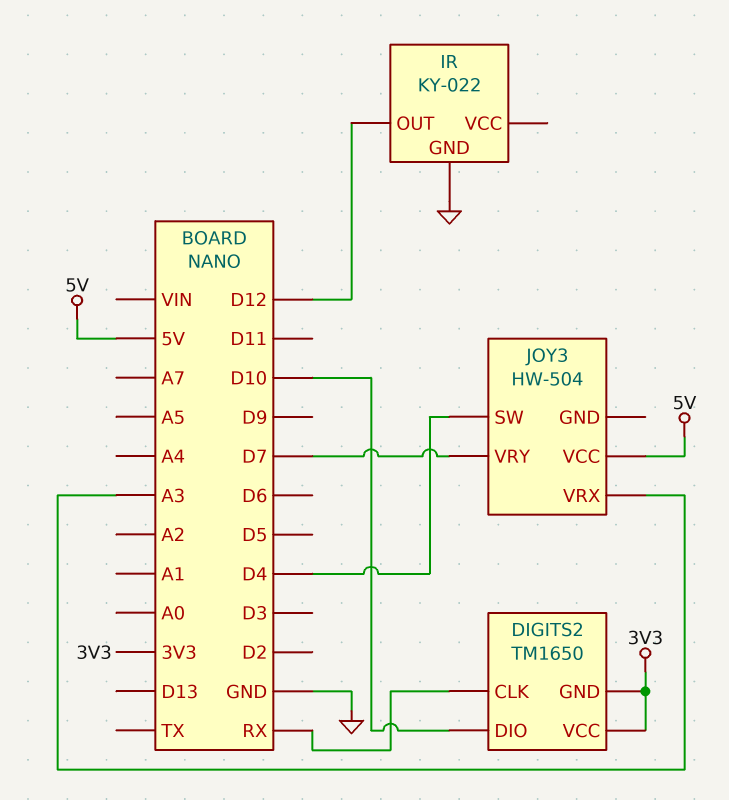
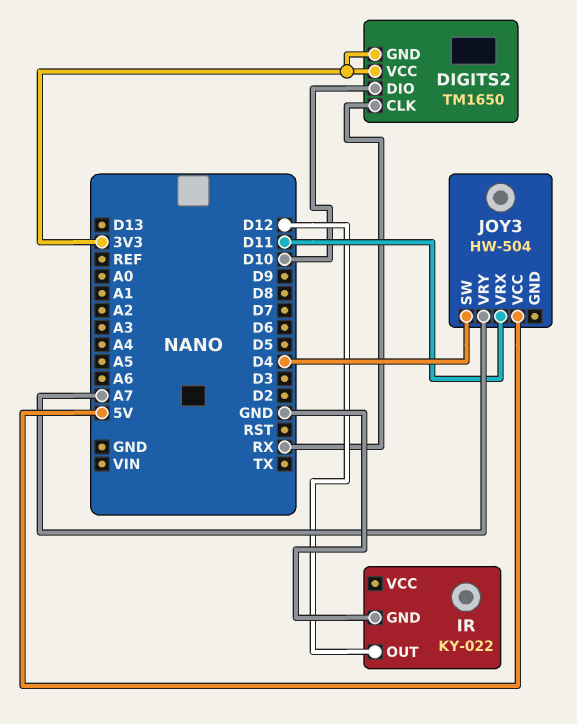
JOY3 pin VRX: A3 -> D11
JOY3 pin VRY: D7 -> A7

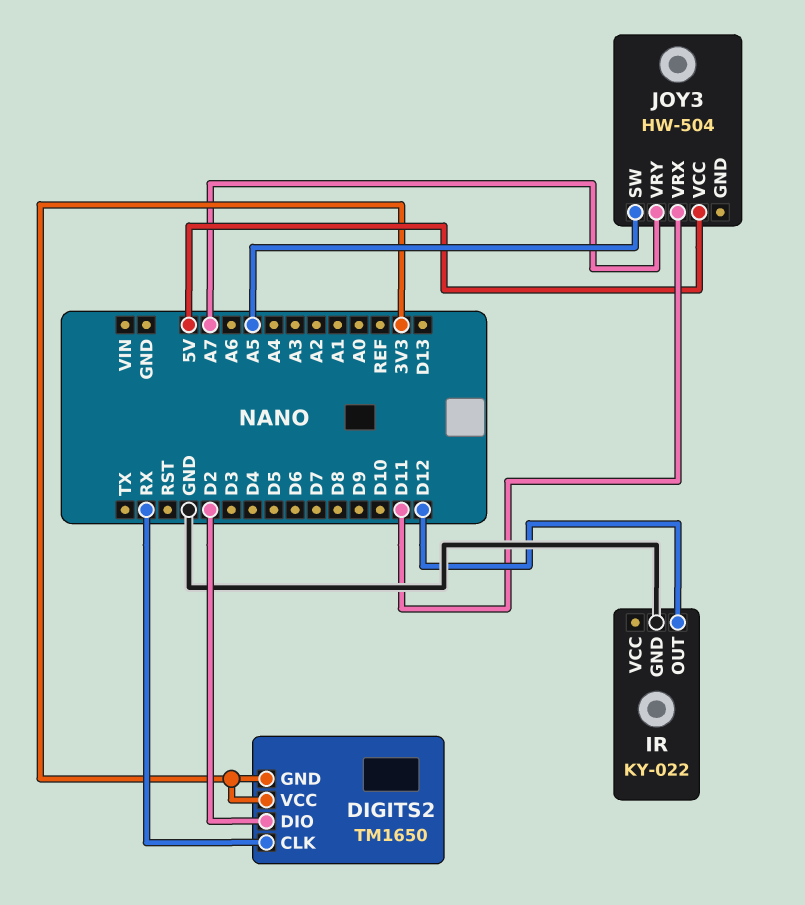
DIGITS2 pin DIO: D10 -> D2
JOY3 pin SW: D4 -> A5

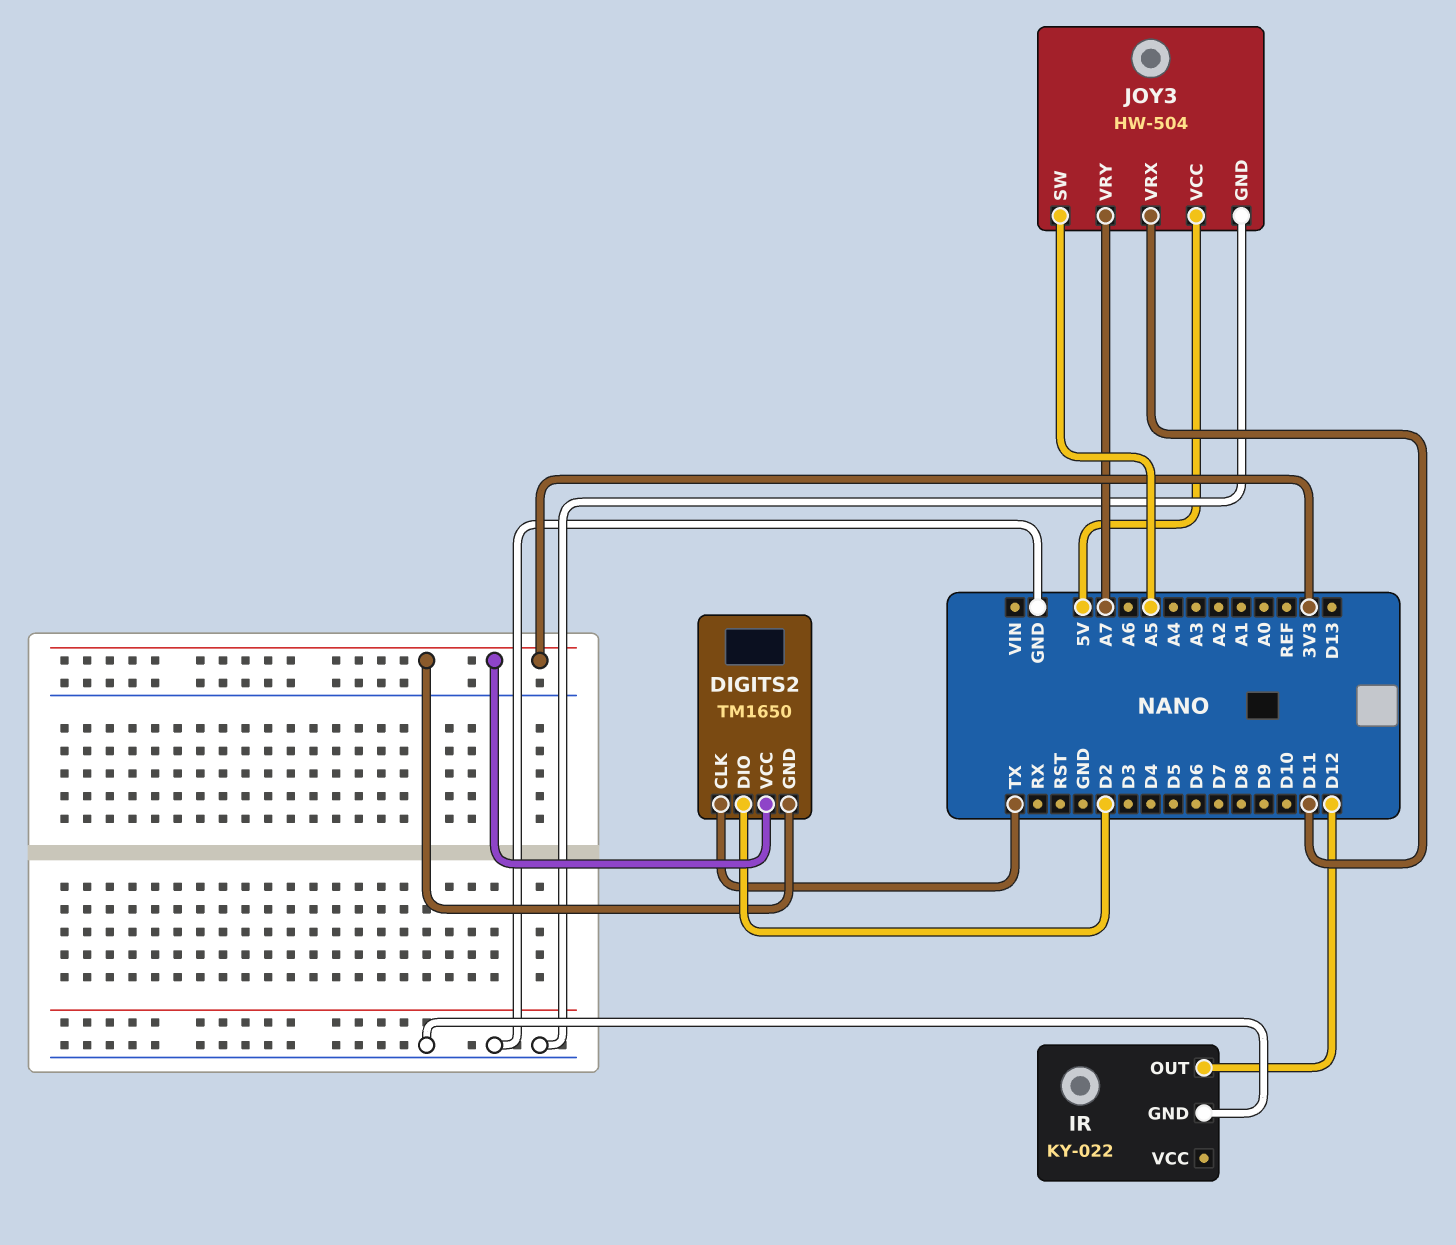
DIGITS2 pin CLK: RX -> TX
JOY3 pin GND: none -> GND

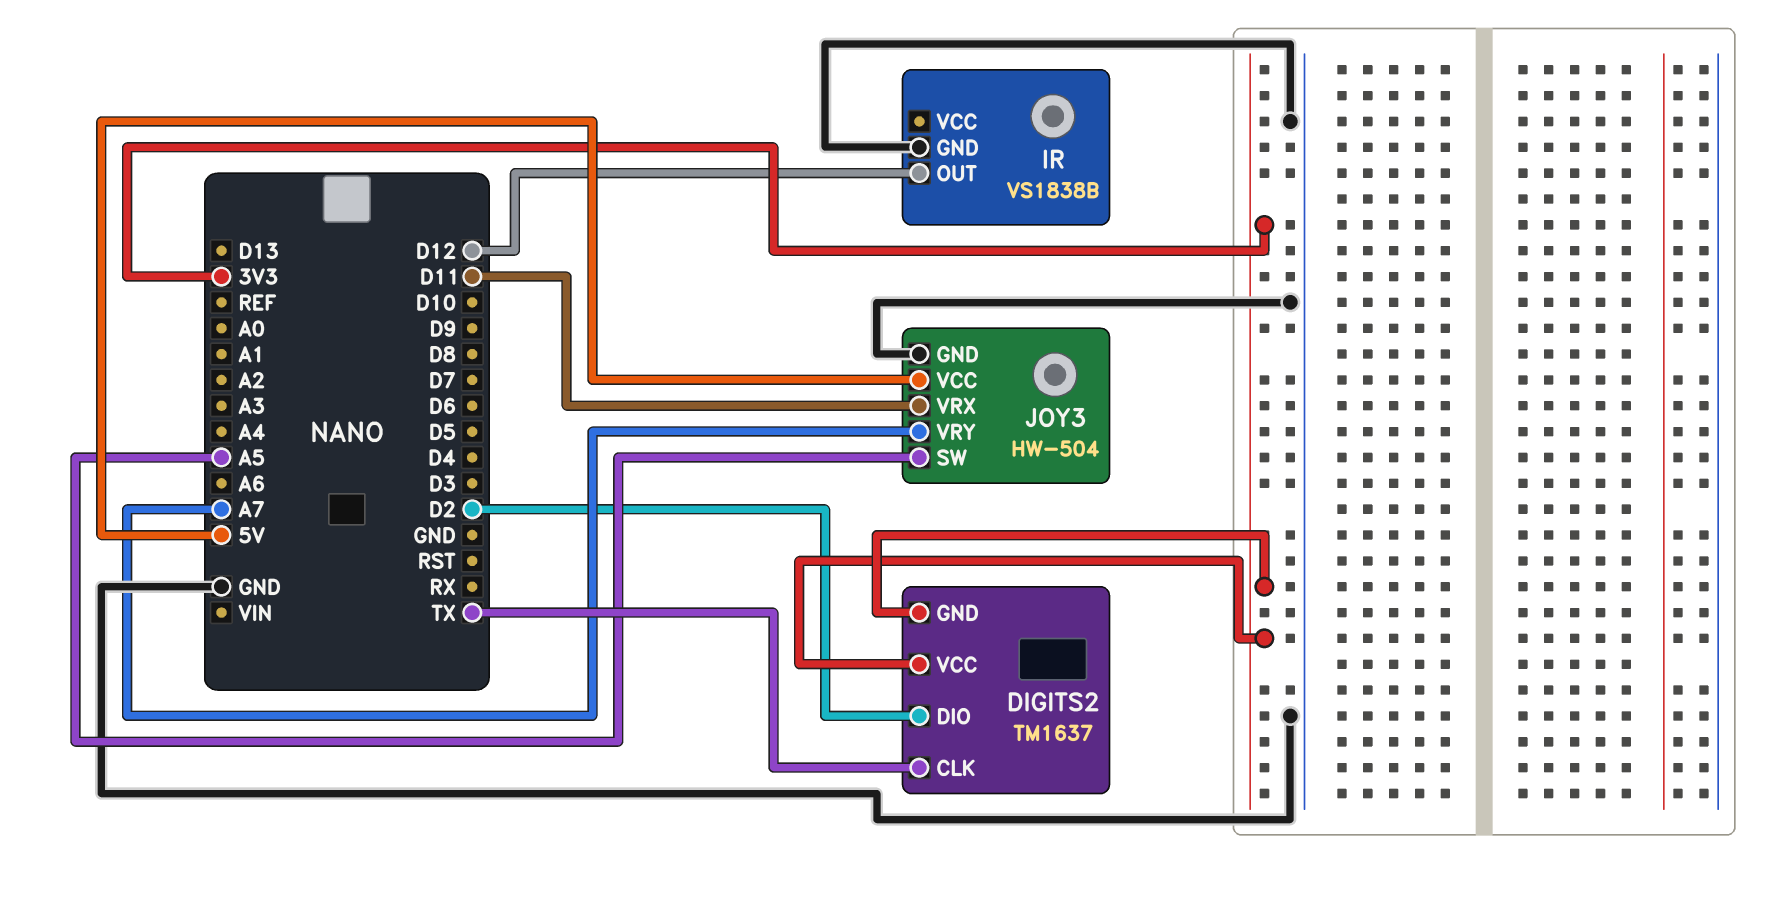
DIGITS2: TM1650 -> TM1637
IR: KY-022 -> VS1838B

